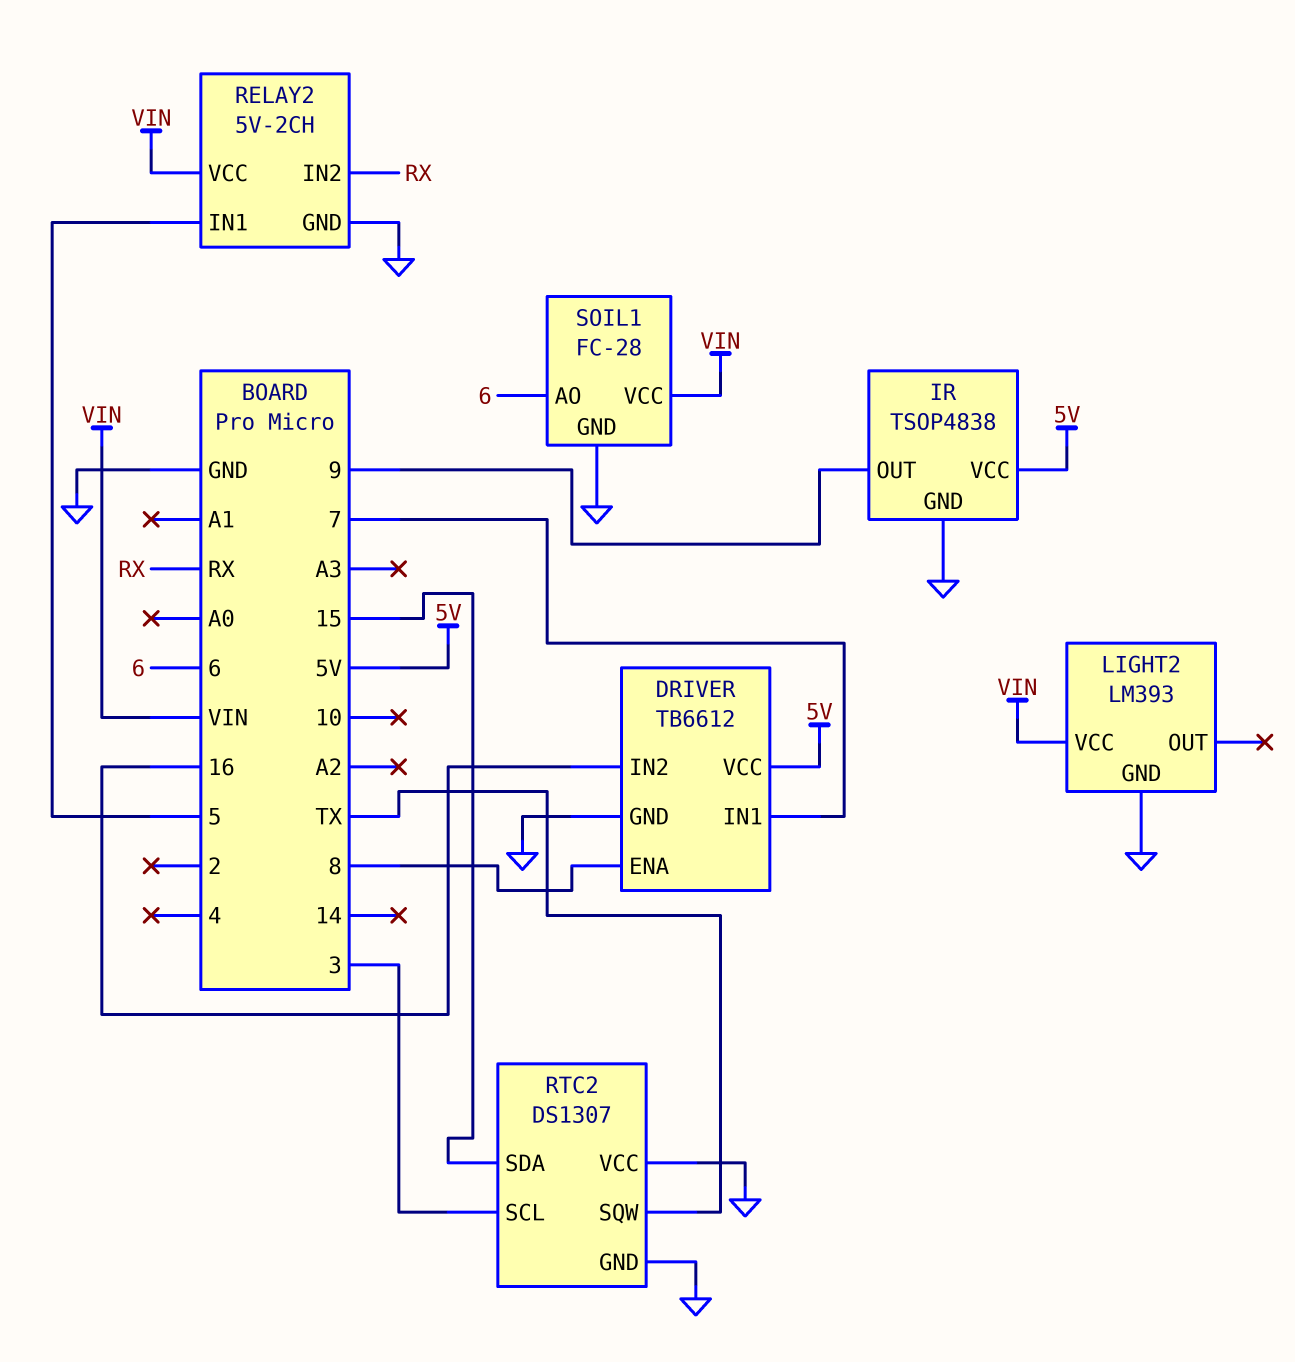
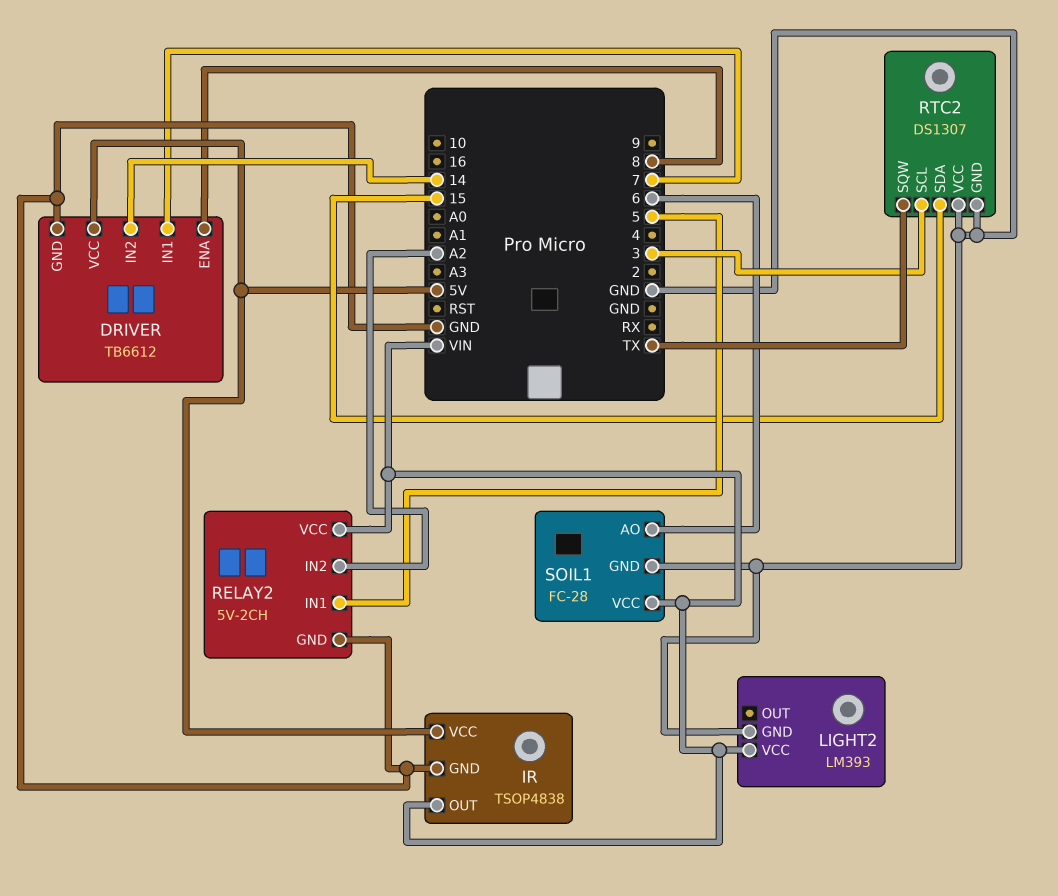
DRIVER pin IN2: 16 -> 14
IR pin OUT: 9 -> VIN
RELAY2 pin IN2: RX -> A2

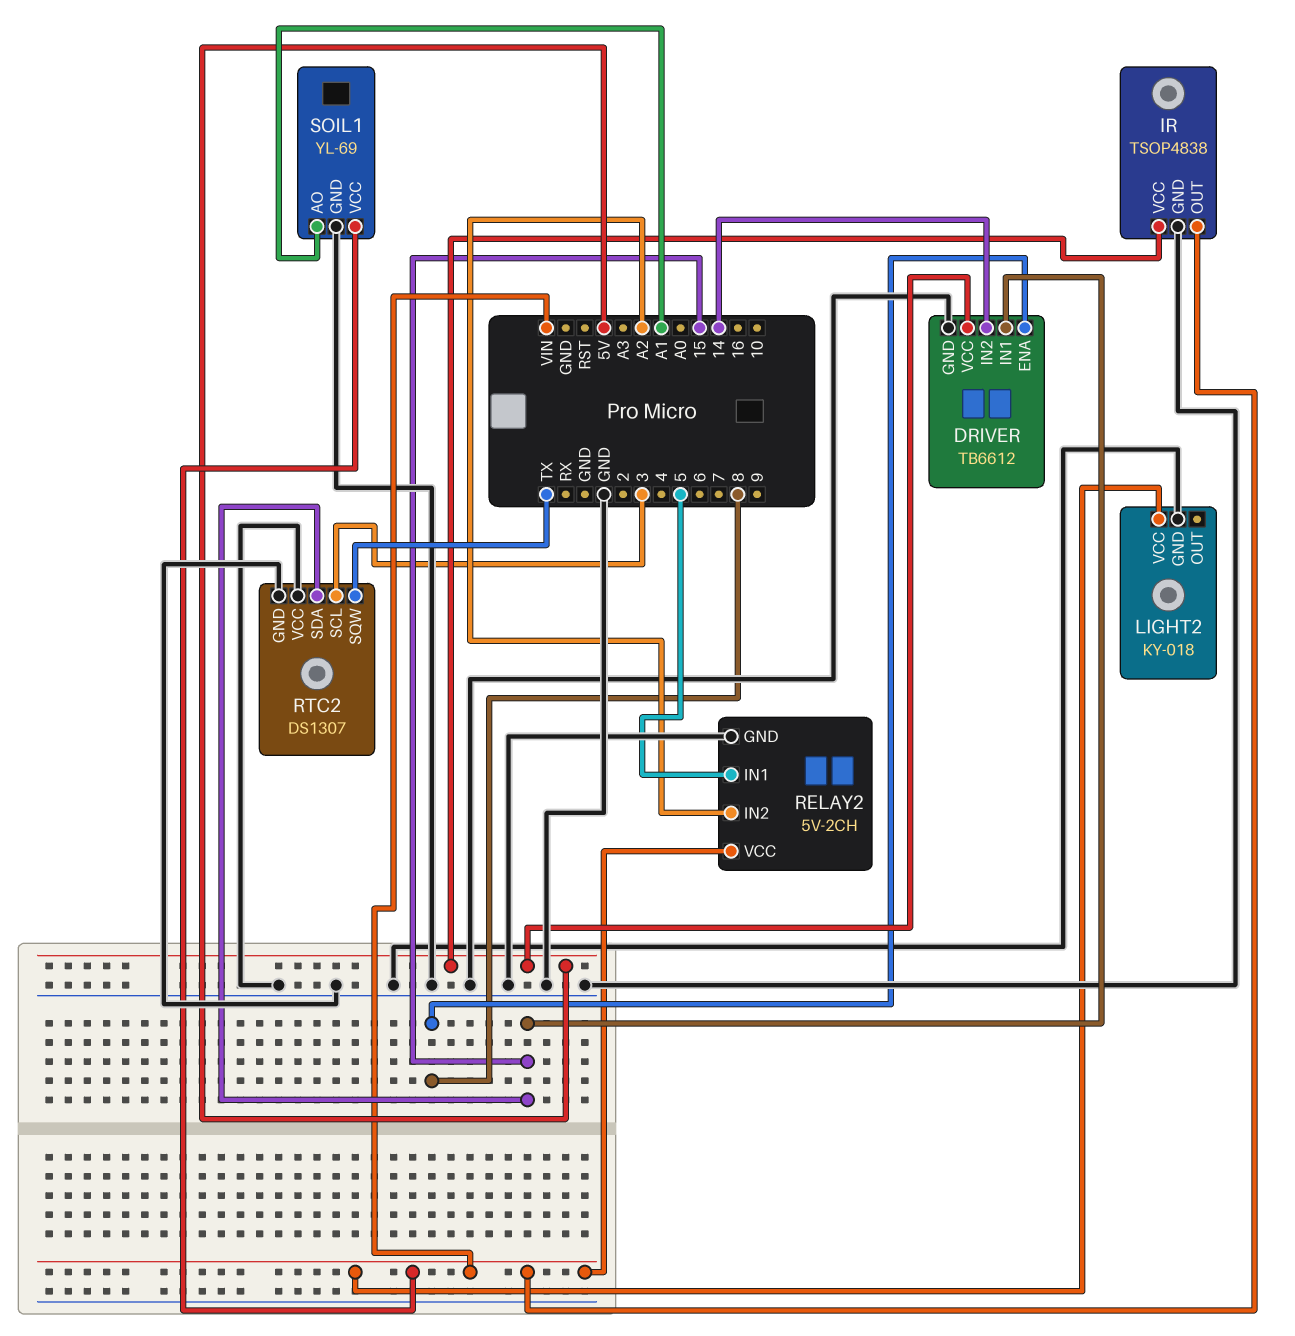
DRIVER pin IN1: 7 -> 15
LIGHT2: LM393 -> KY-018
SOIL1: FC-28 -> YL-69
SOIL1 pin AO: 6 -> A1

